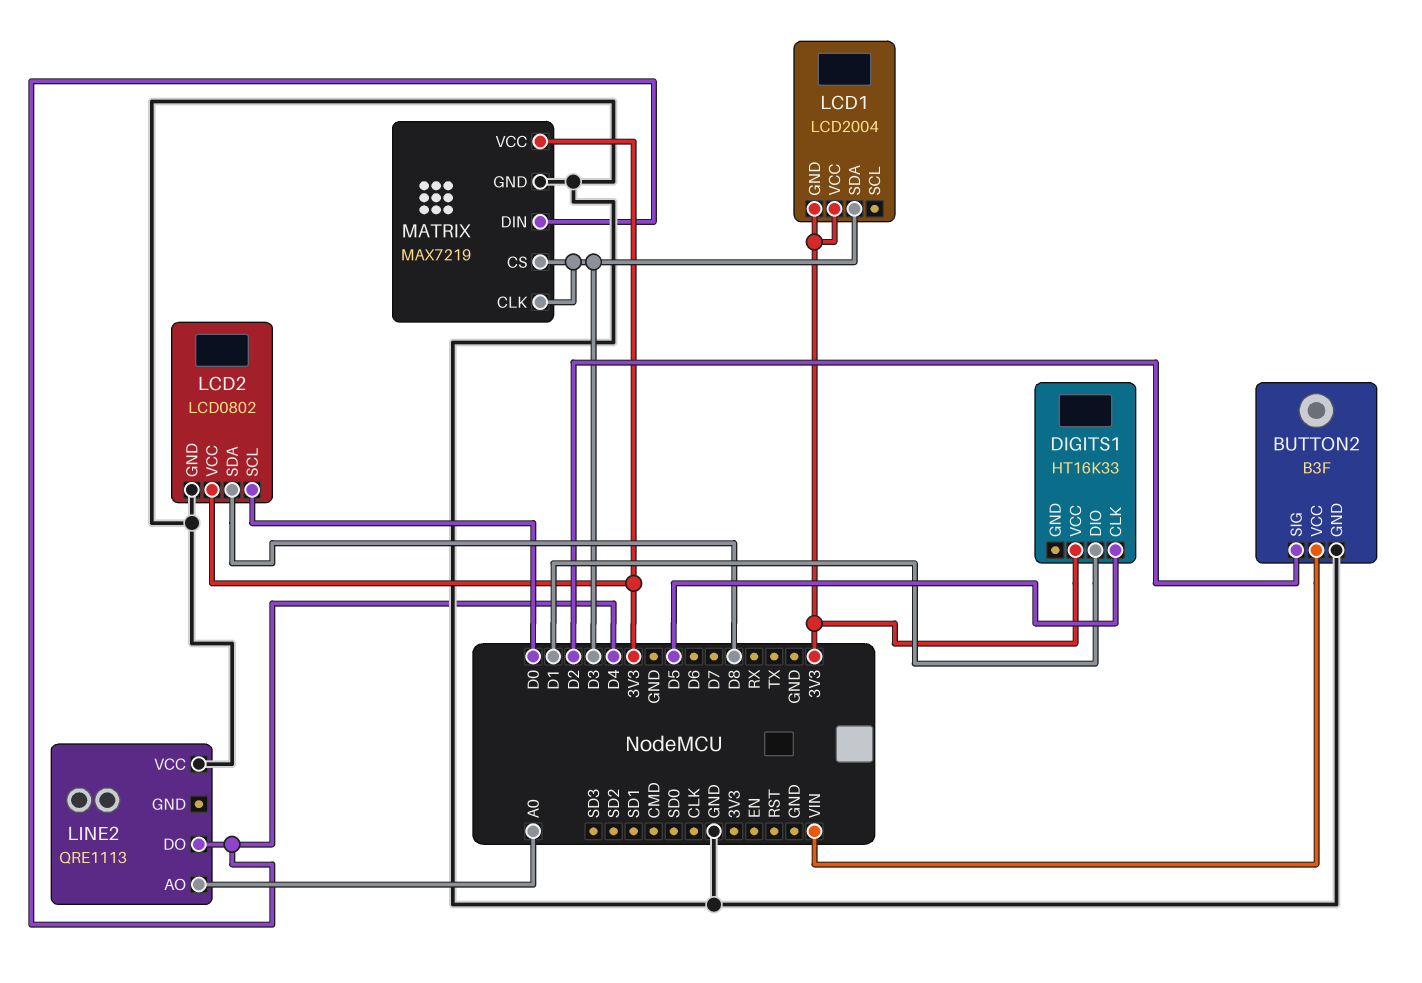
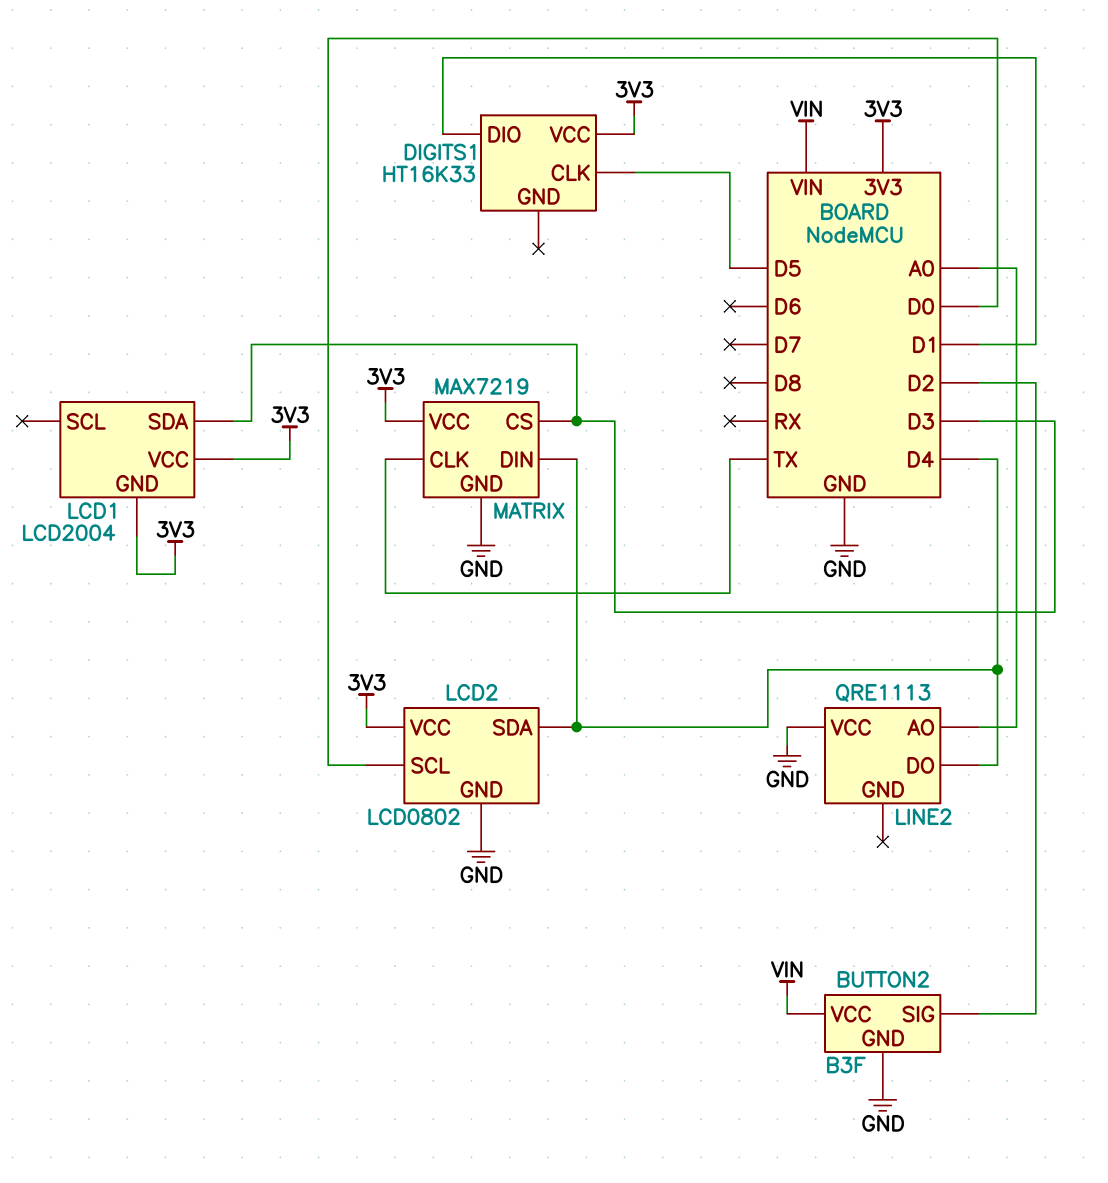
LCD2 pin SDA: D8 -> D4
MATRIX pin CLK: D3 -> TX

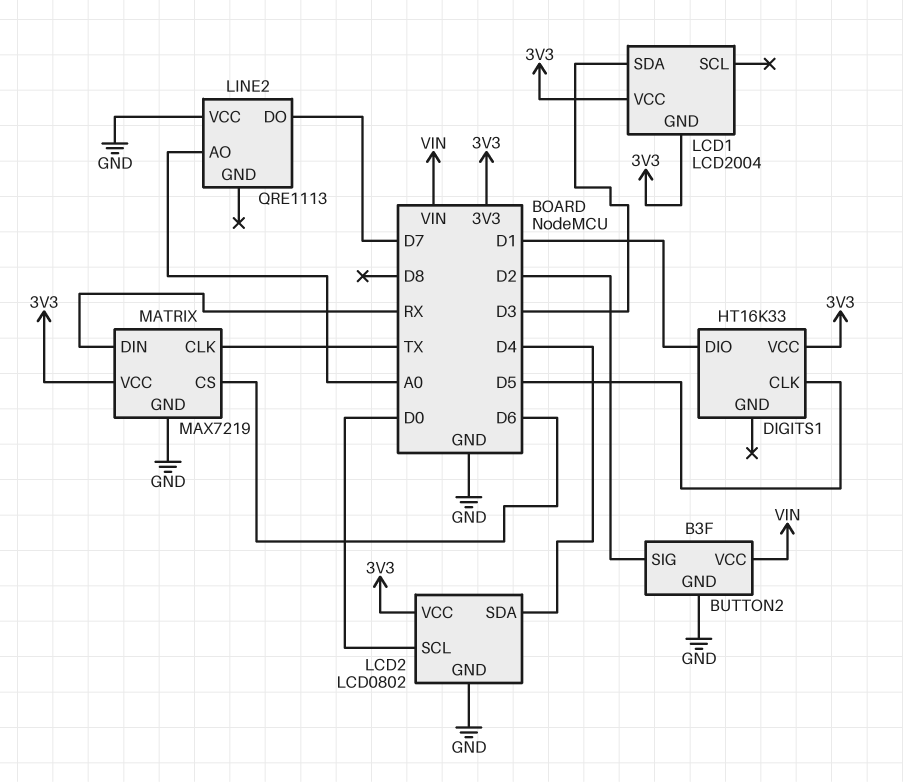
LINE2 pin DO: D4 -> D7
MATRIX pin CS: D3 -> D6
MATRIX pin DIN: D4 -> RX

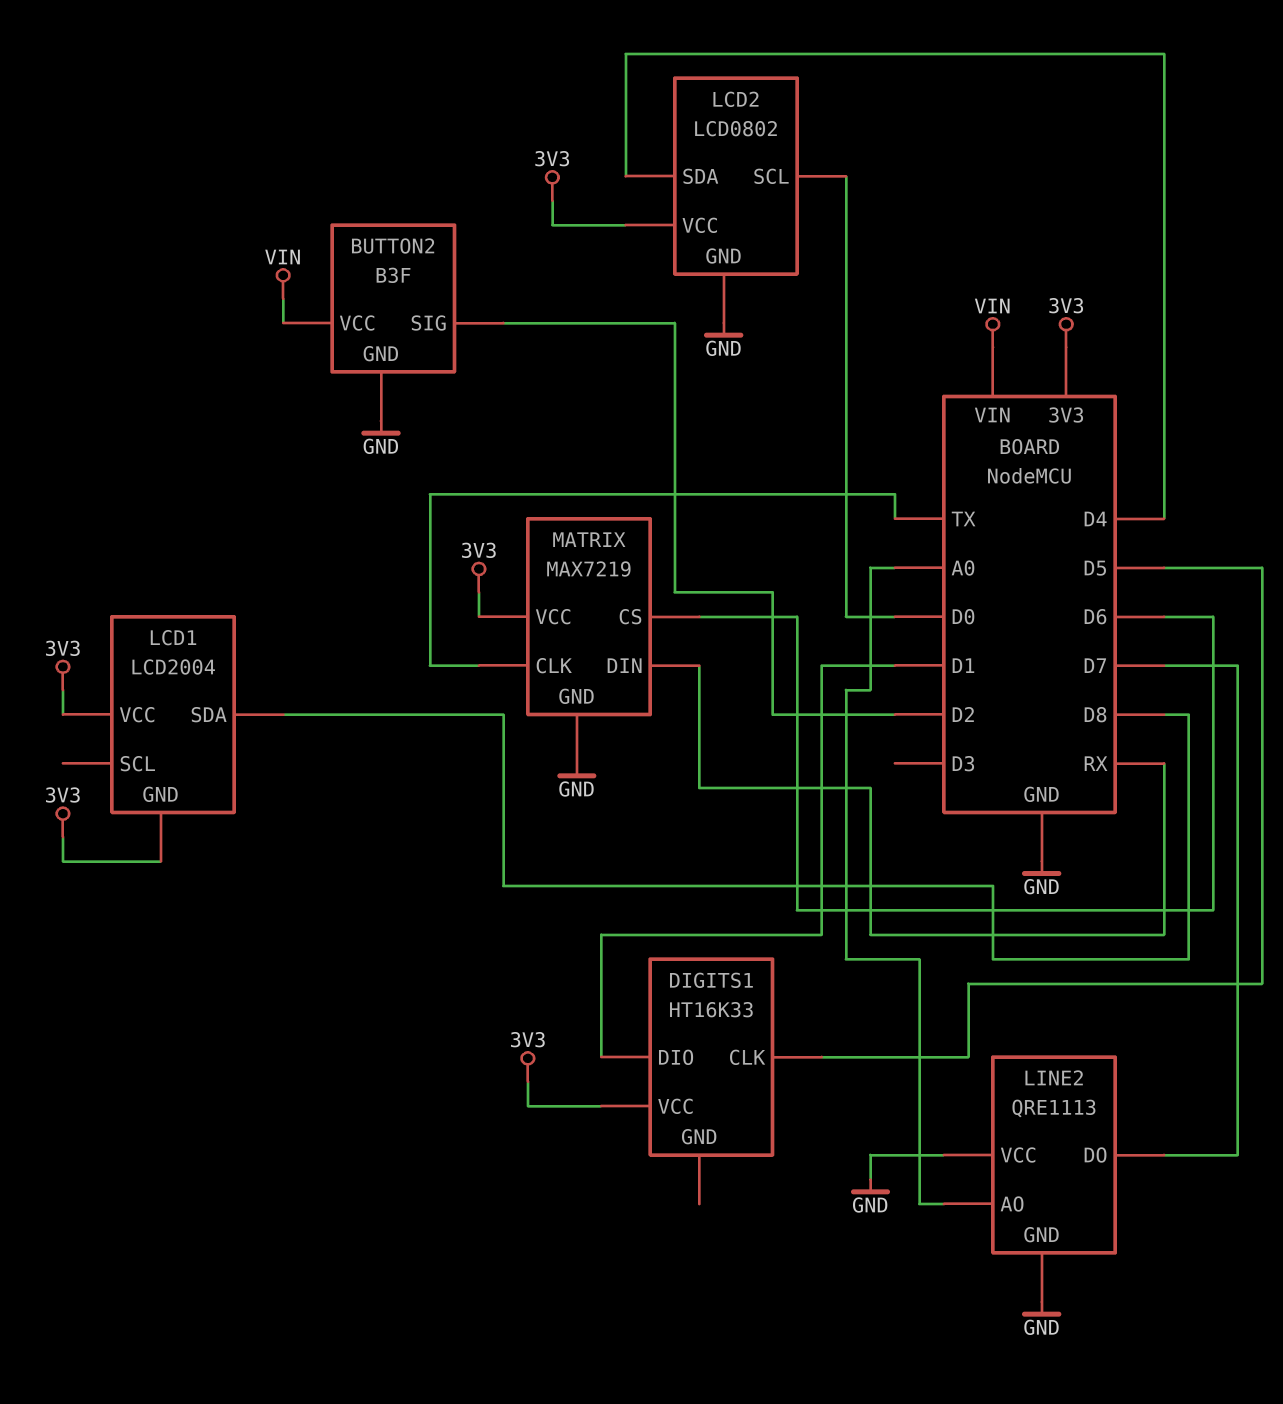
LCD1 pin SDA: D3 -> D8
LINE2 pin GND: none -> GND

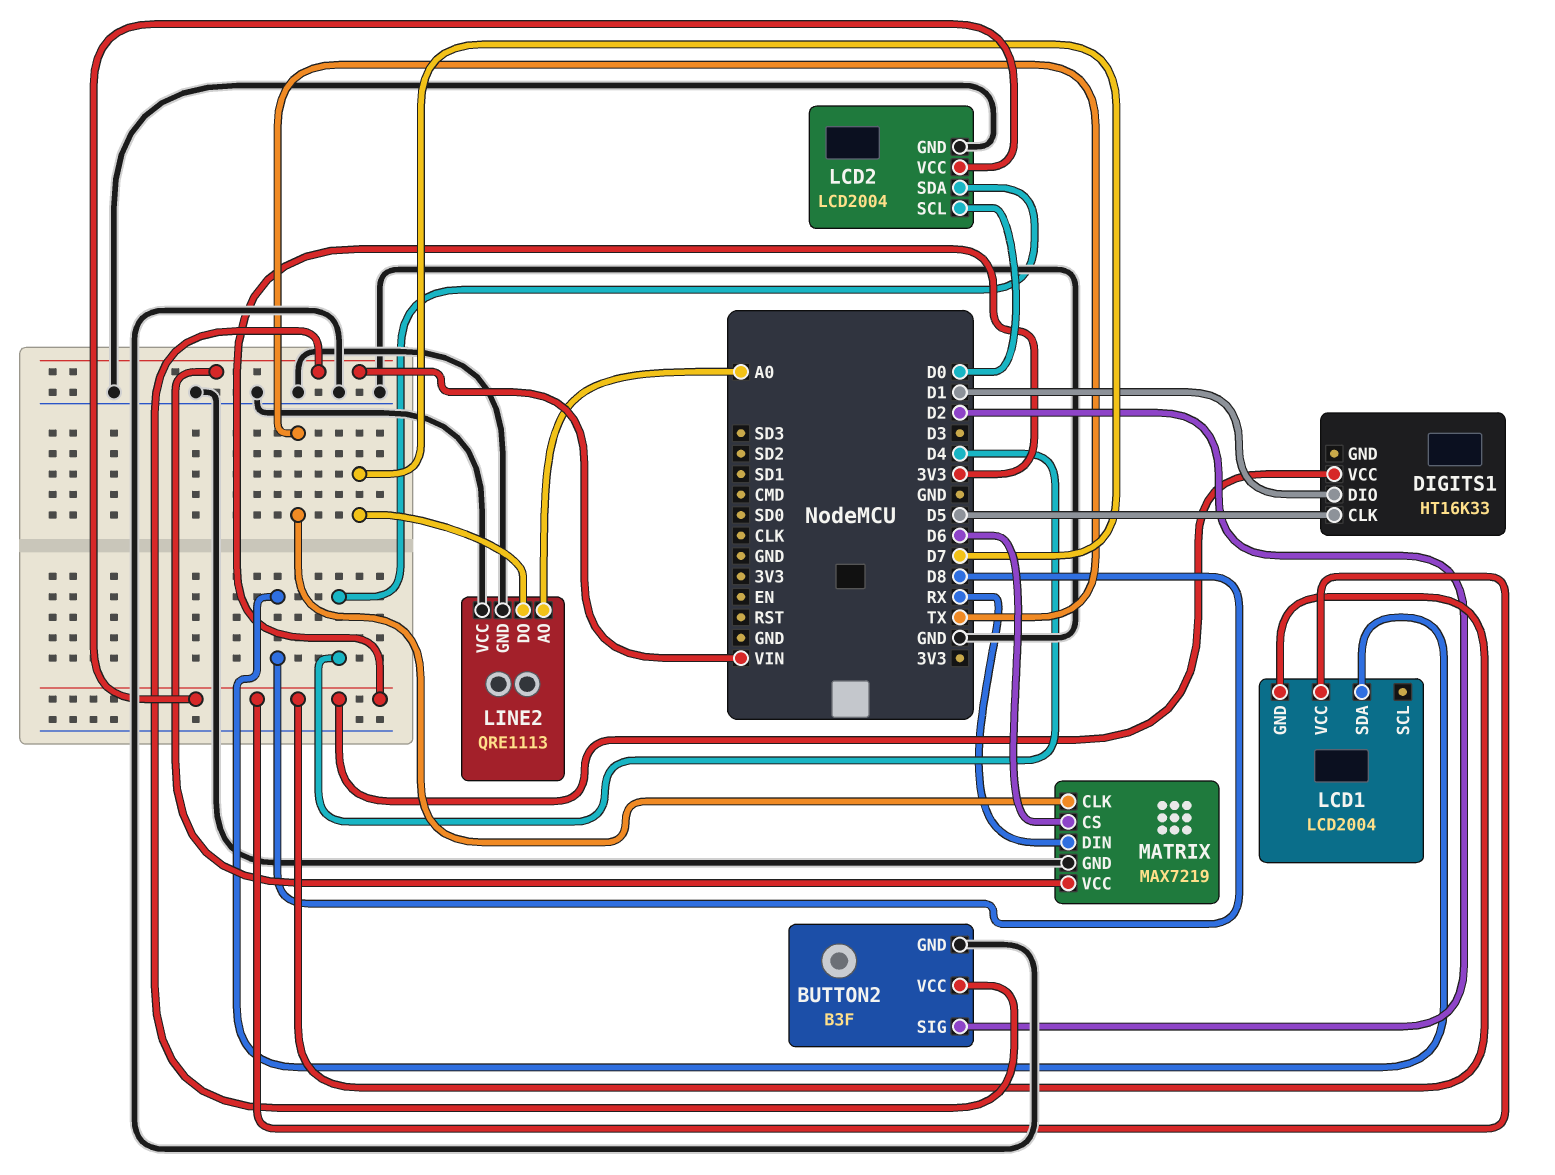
LCD2: LCD0802 -> LCD2004
MATRIX pin VCC: 3V3 -> VIN

